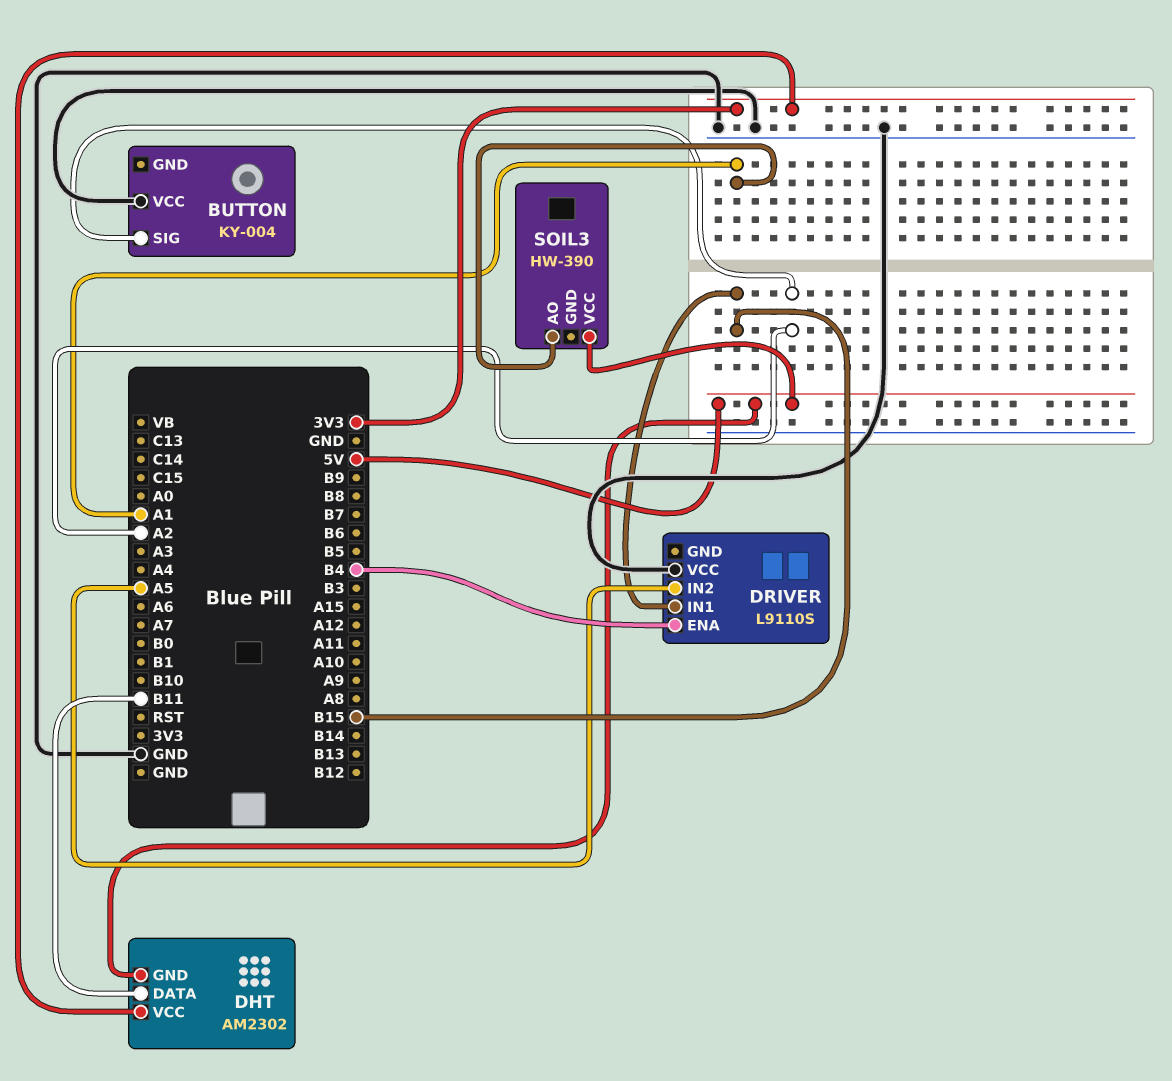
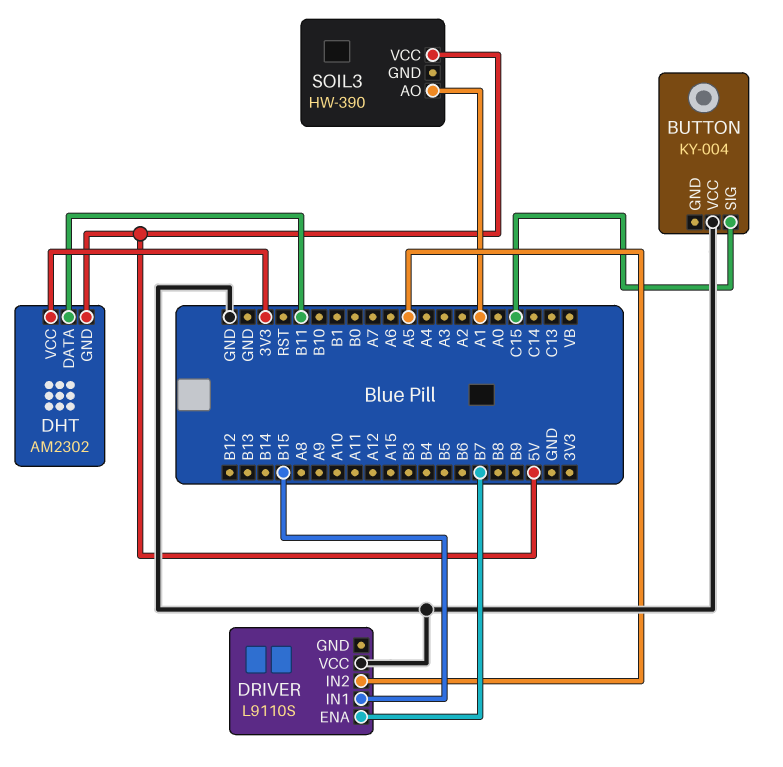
BUTTON pin SIG: A2 -> C15
DRIVER pin ENA: B4 -> B7

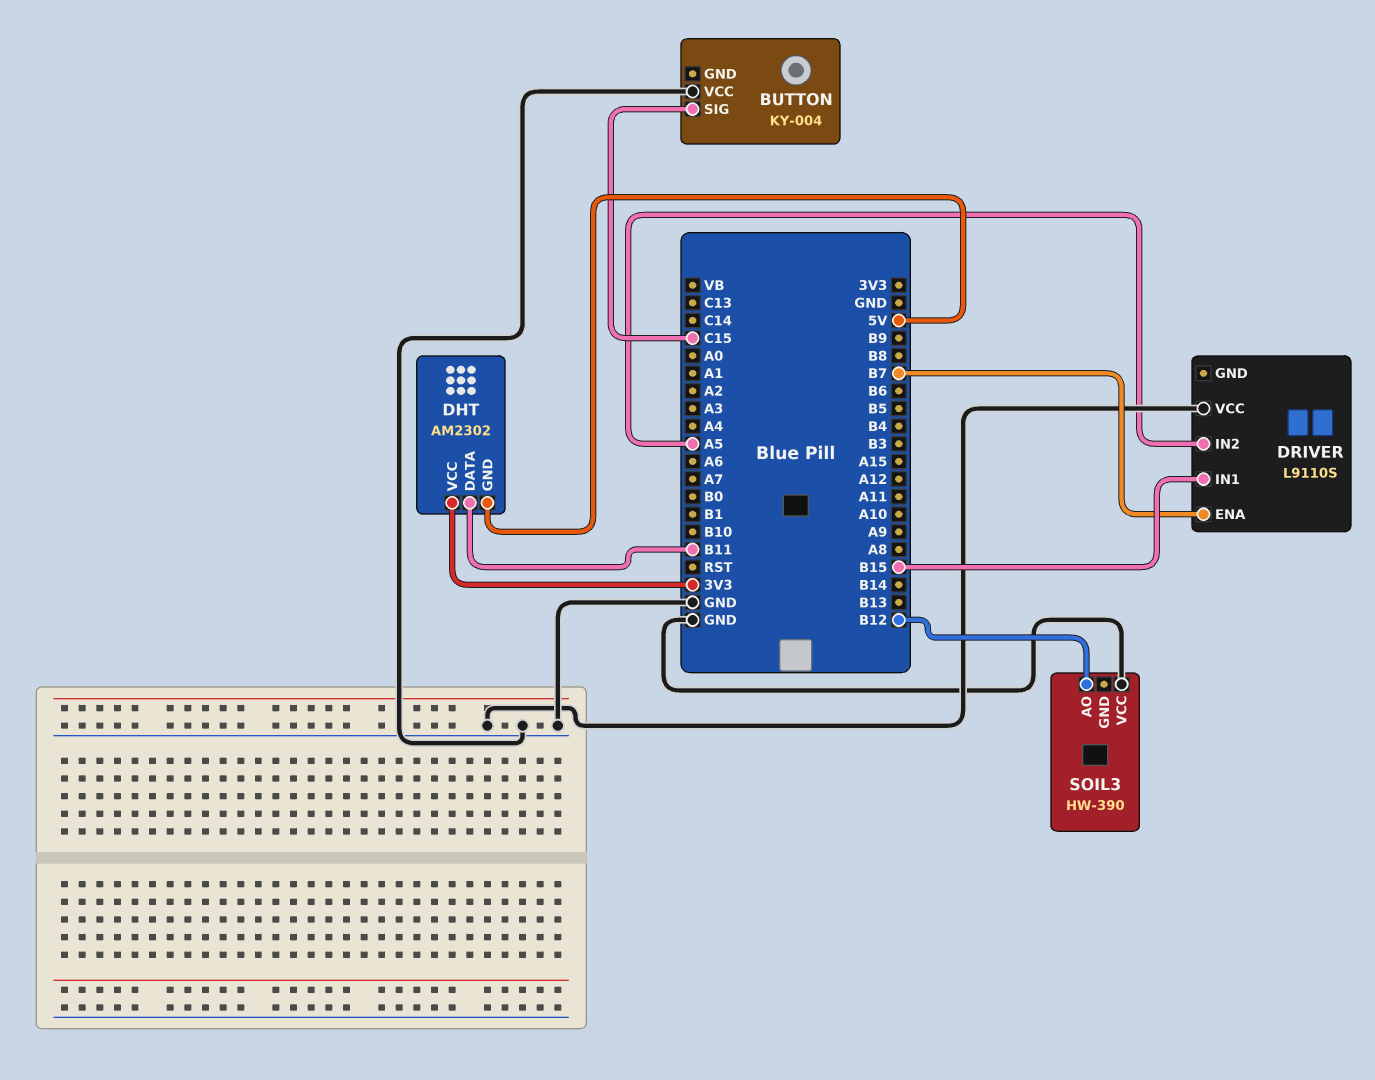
SOIL3 pin AO: A1 -> B12
SOIL3 pin VCC: 5V -> GND

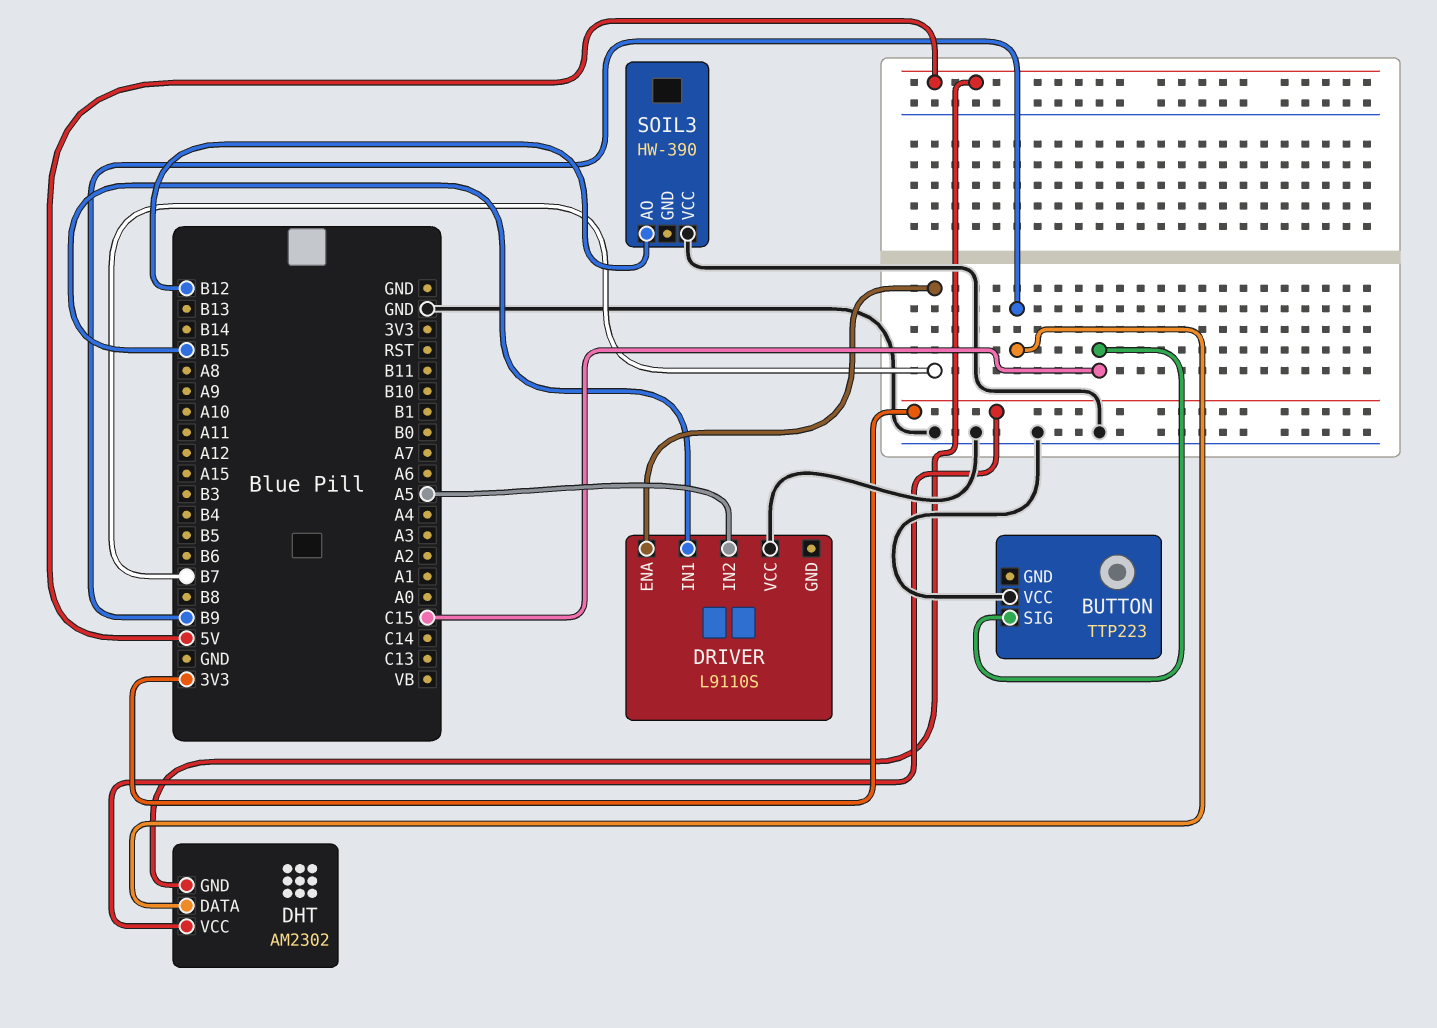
BUTTON: KY-004 -> TTP223
DHT pin DATA: B11 -> B9

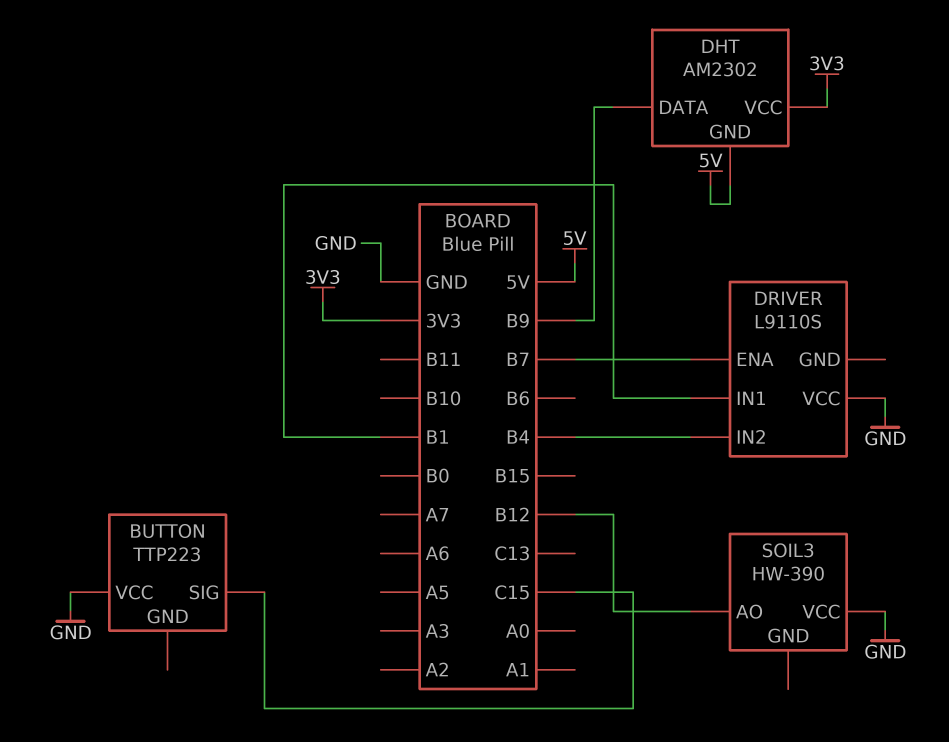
DRIVER pin IN1: B15 -> B1
DRIVER pin IN2: A5 -> B4

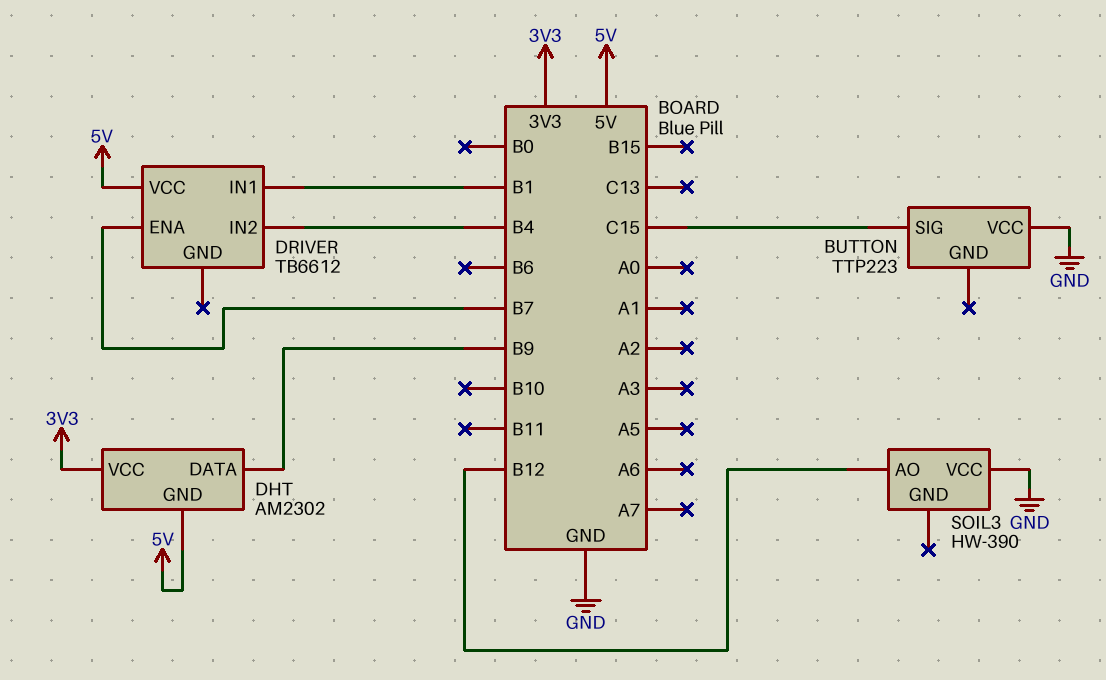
DRIVER: L9110S -> TB6612
DRIVER pin VCC: GND -> 5V

